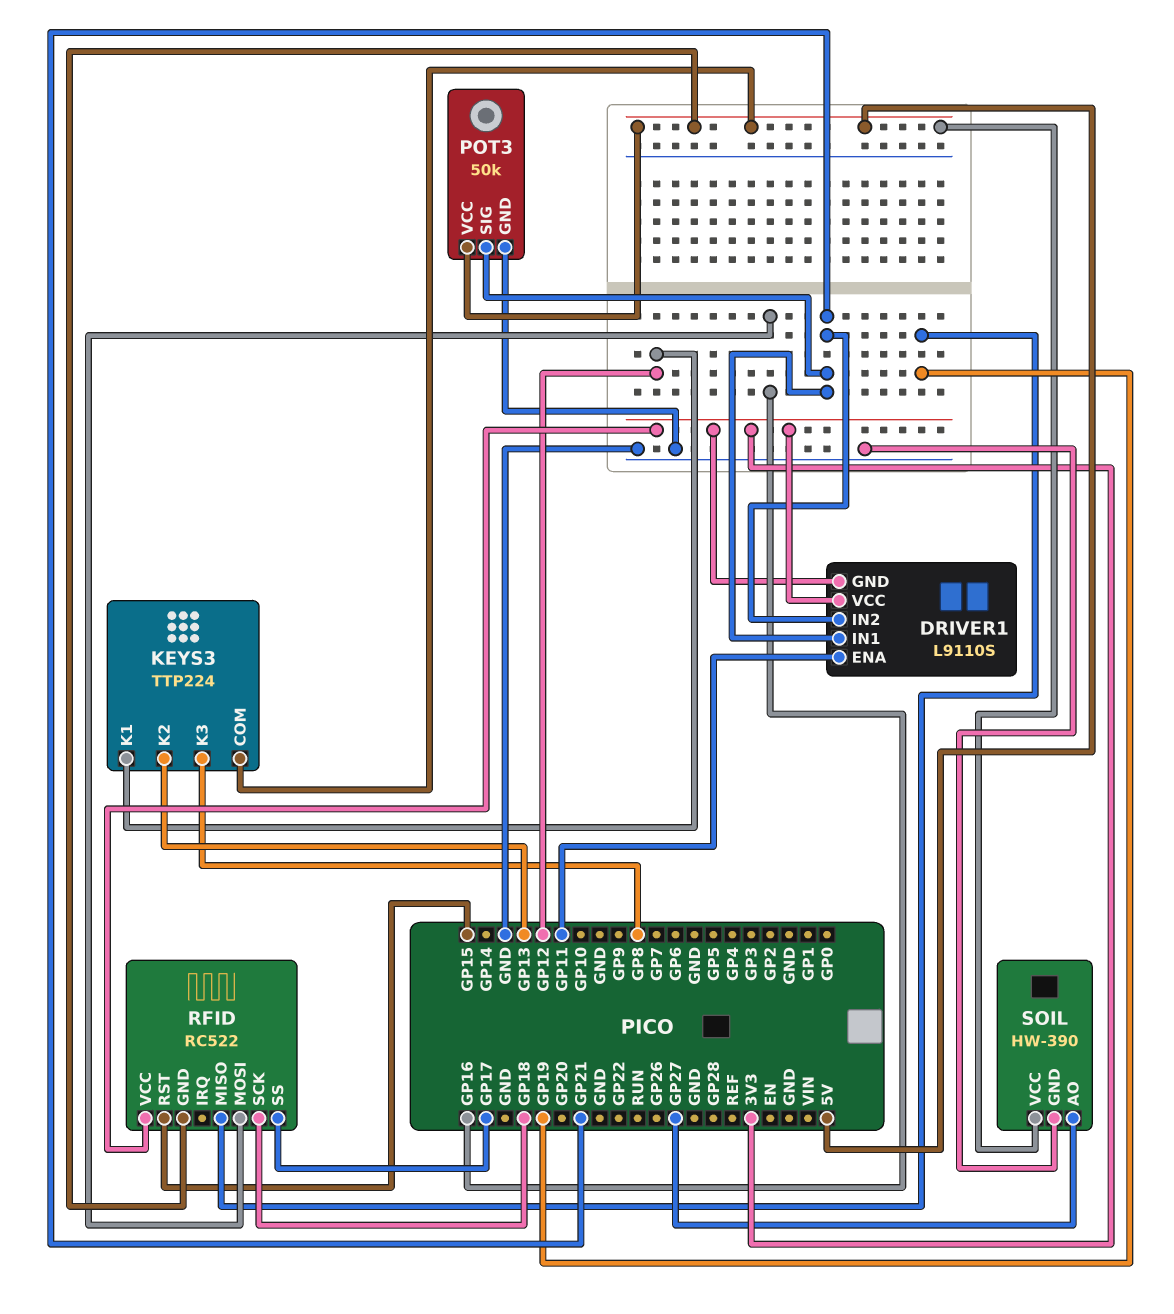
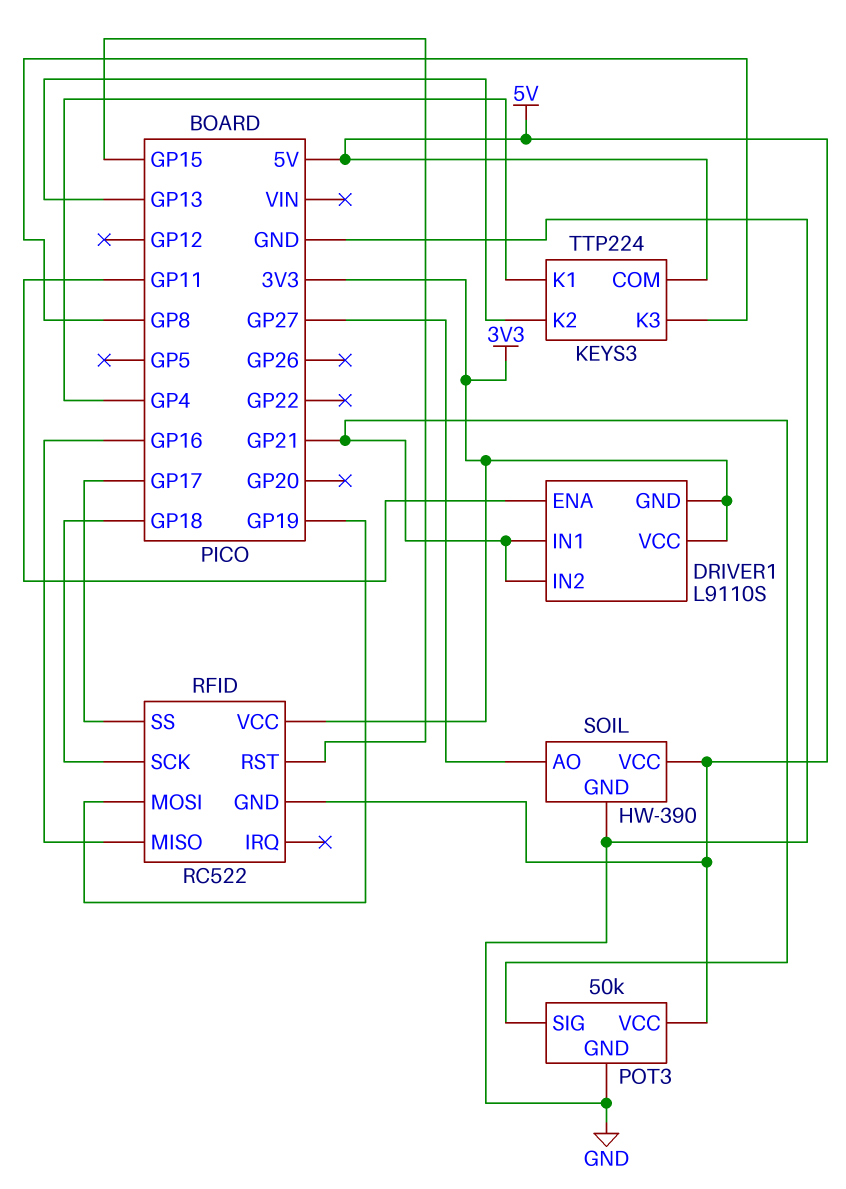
KEYS3 pin K1: GP12 -> GP4
RFID pin MISO: GP19 -> GP16
RFID pin MOSI: GP16 -> GP19

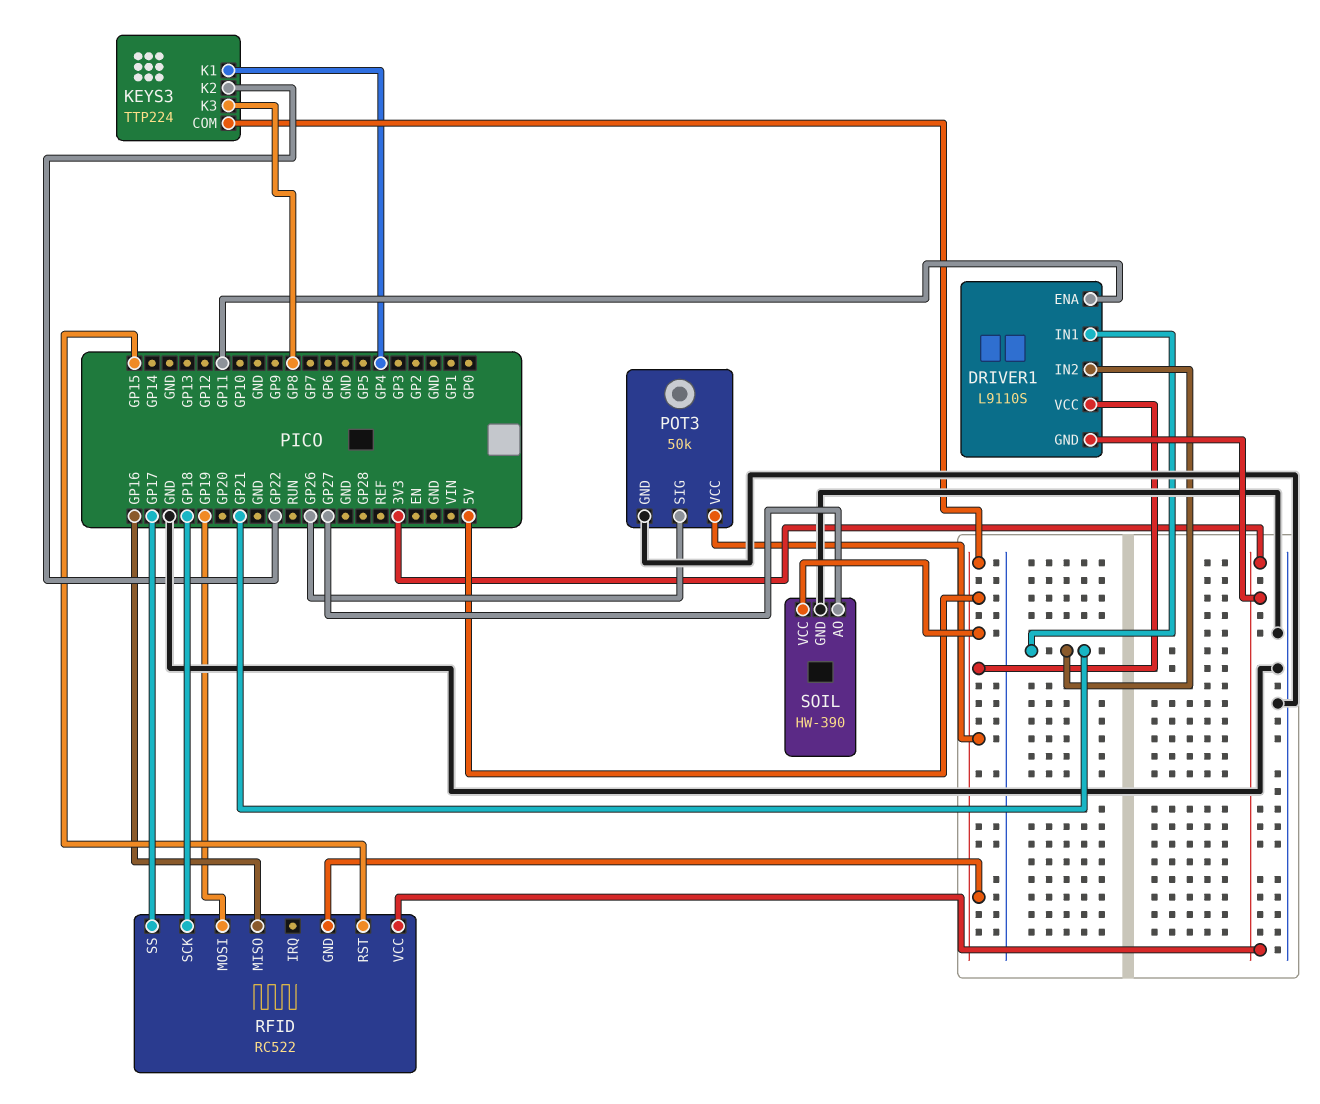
DRIVER1 pin VCC: 3V3 -> 5V
KEYS3 pin K2: GP13 -> GP22
POT3 pin SIG: GP21 -> GP26

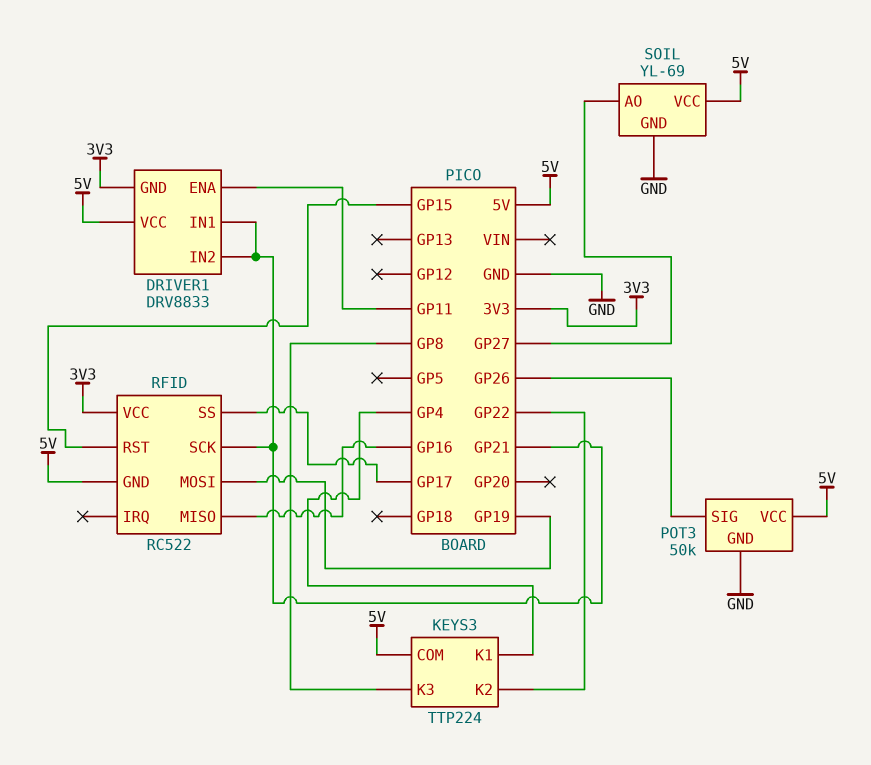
DRIVER1: L9110S -> DRV8833
RFID pin SCK: GP18 -> GP21
SOIL: HW-390 -> YL-69

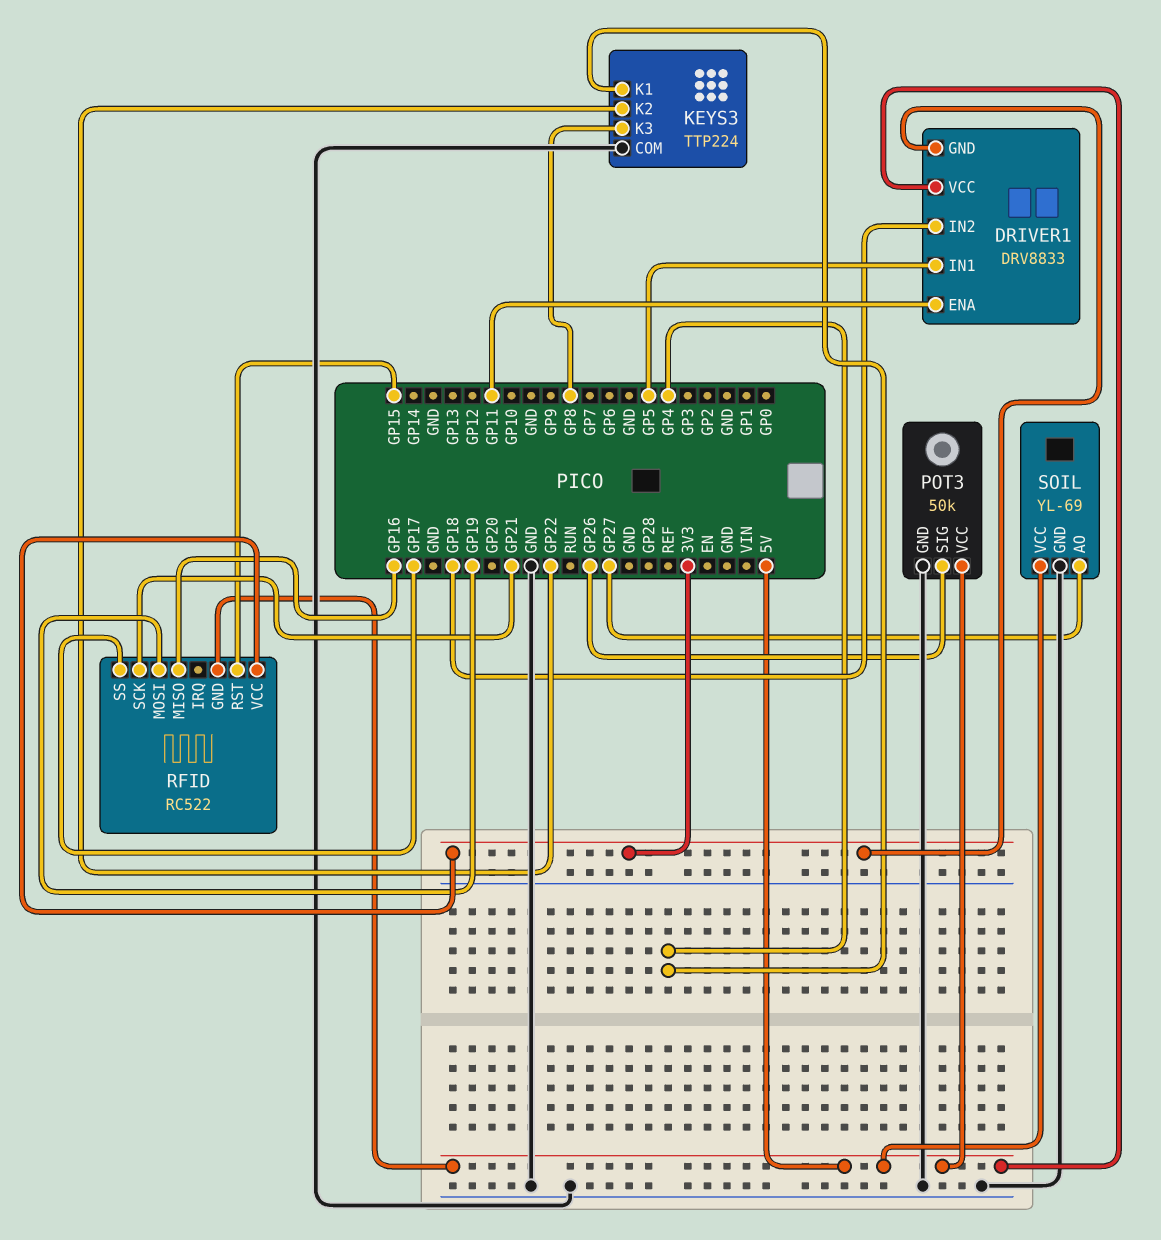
DRIVER1 pin IN1: GP21 -> GP5
DRIVER1 pin IN2: GP21 -> GP18
KEYS3 pin COM: 5V -> GND

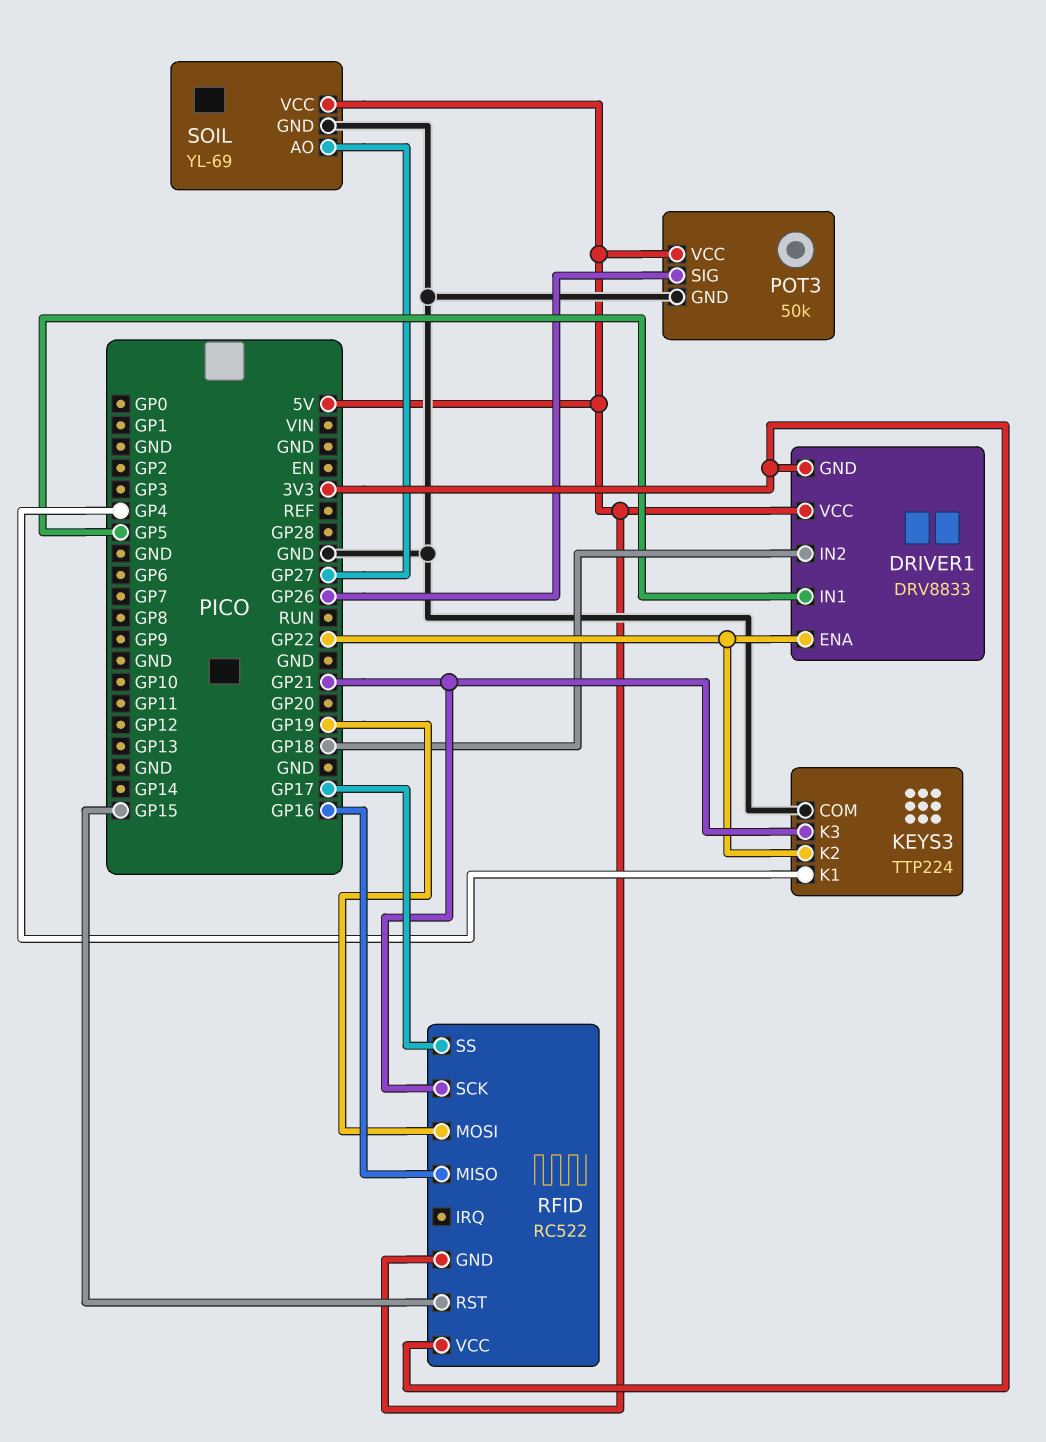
DRIVER1 pin ENA: GP11 -> GP22
KEYS3 pin K3: GP8 -> GP21

